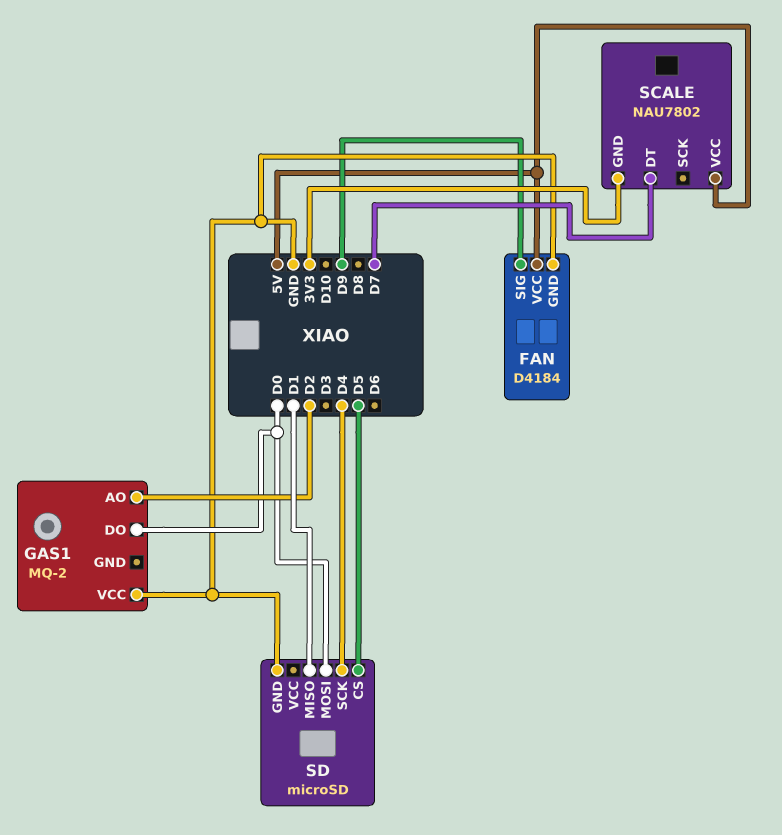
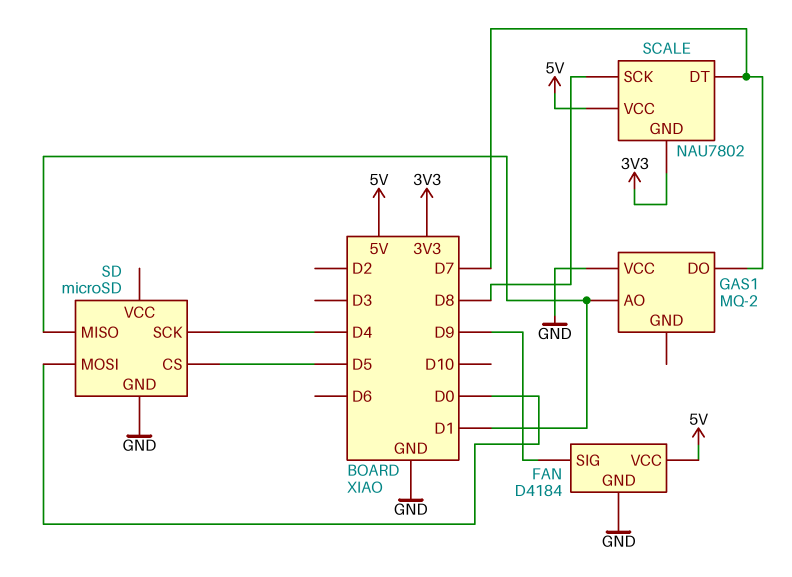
GAS1 pin AO: D2 -> D1
GAS1 pin DO: D0 -> D7
SCALE pin SCK: none -> D8

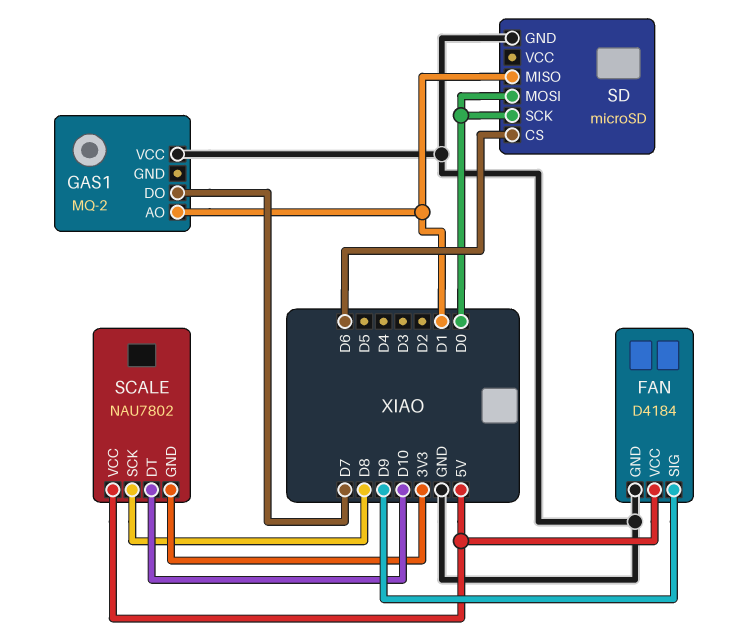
SCALE pin DT: D7 -> D10
SD pin CS: D5 -> D6
SD pin SCK: D4 -> D0

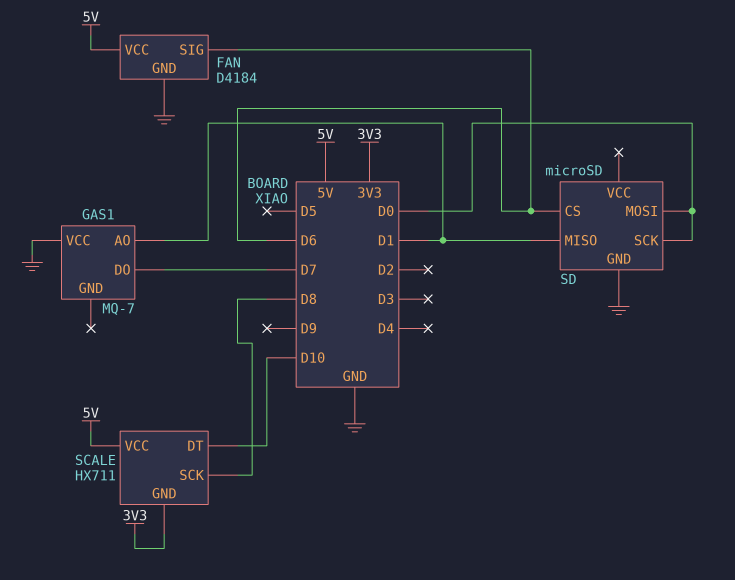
FAN pin SIG: D9 -> D6
GAS1: MQ-2 -> MQ-7
SCALE: NAU7802 -> HX711

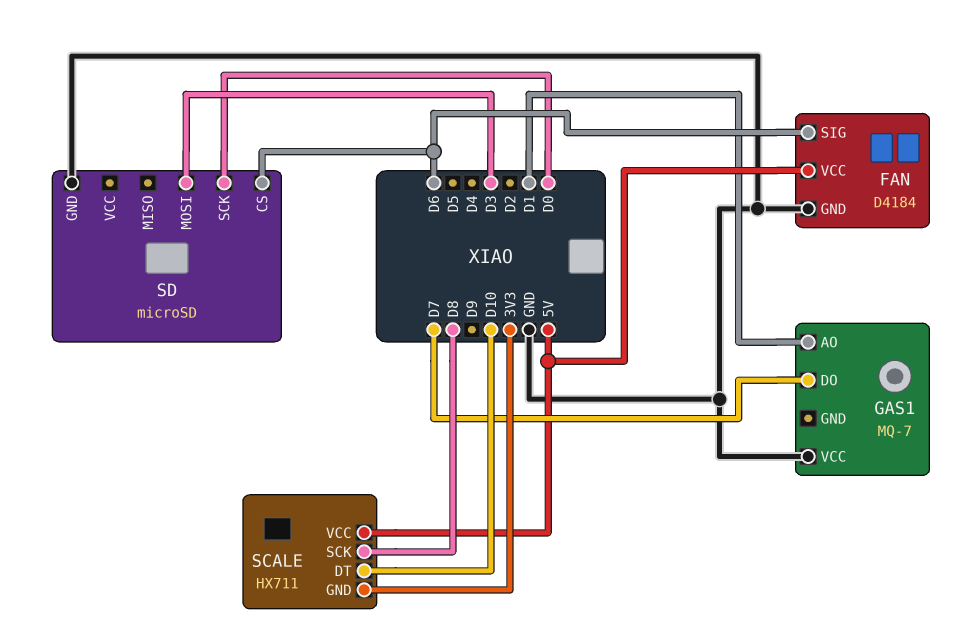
SD pin MISO: D1 -> none
SD pin MOSI: D0 -> D3

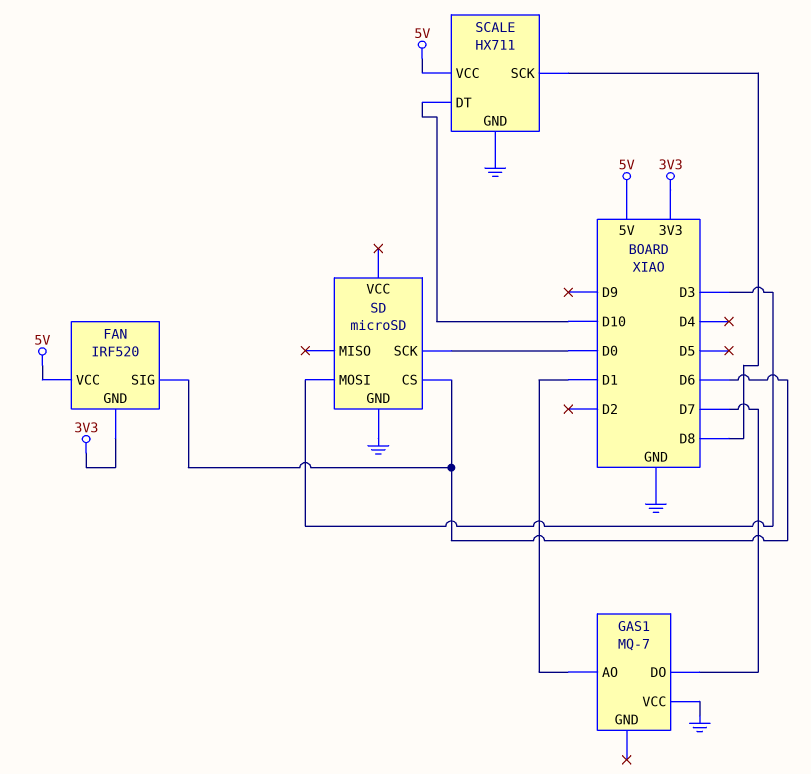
FAN: D4184 -> IRF520
FAN pin GND: GND -> 3V3
SCALE pin GND: 3V3 -> GND

